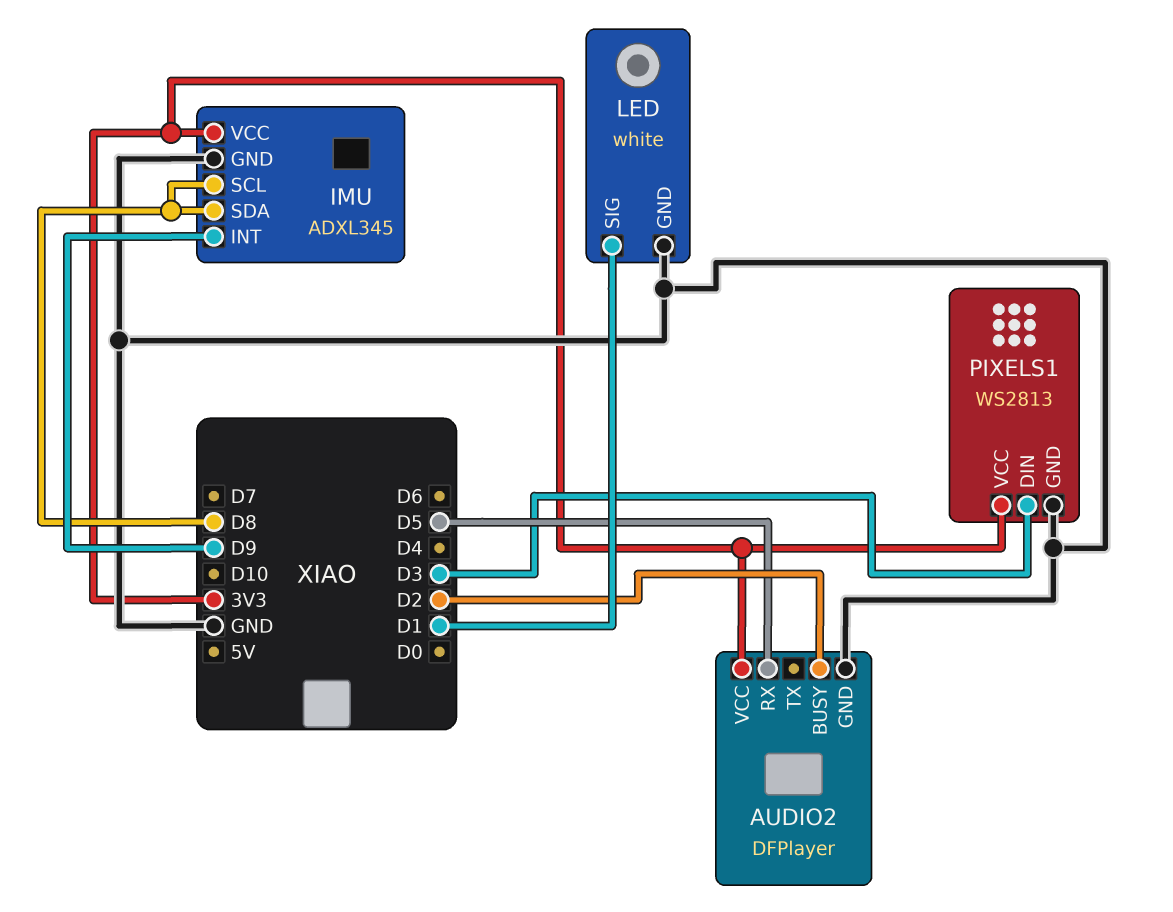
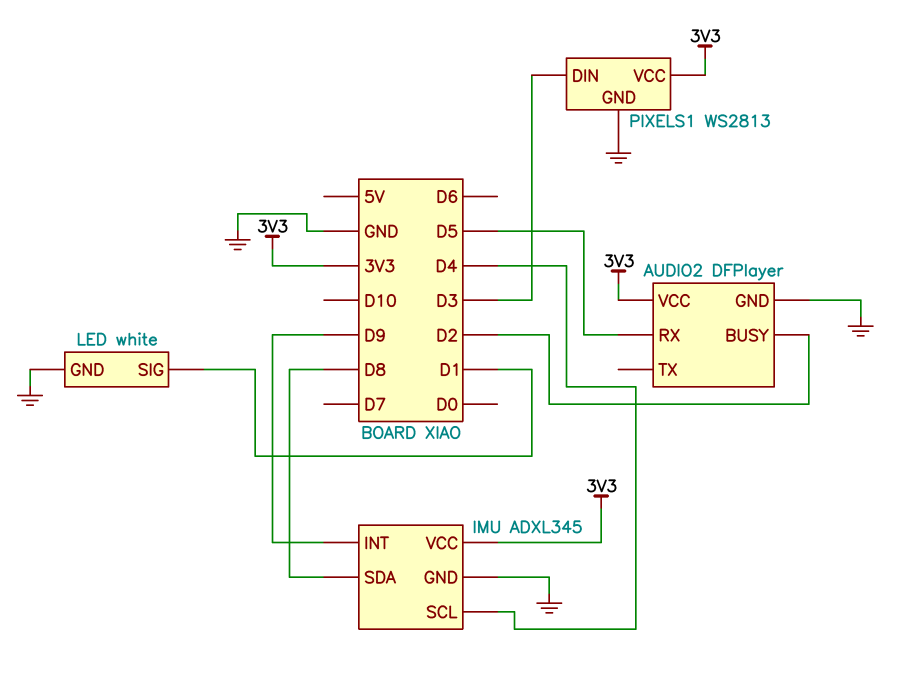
IMU pin SCL: D8 -> D4

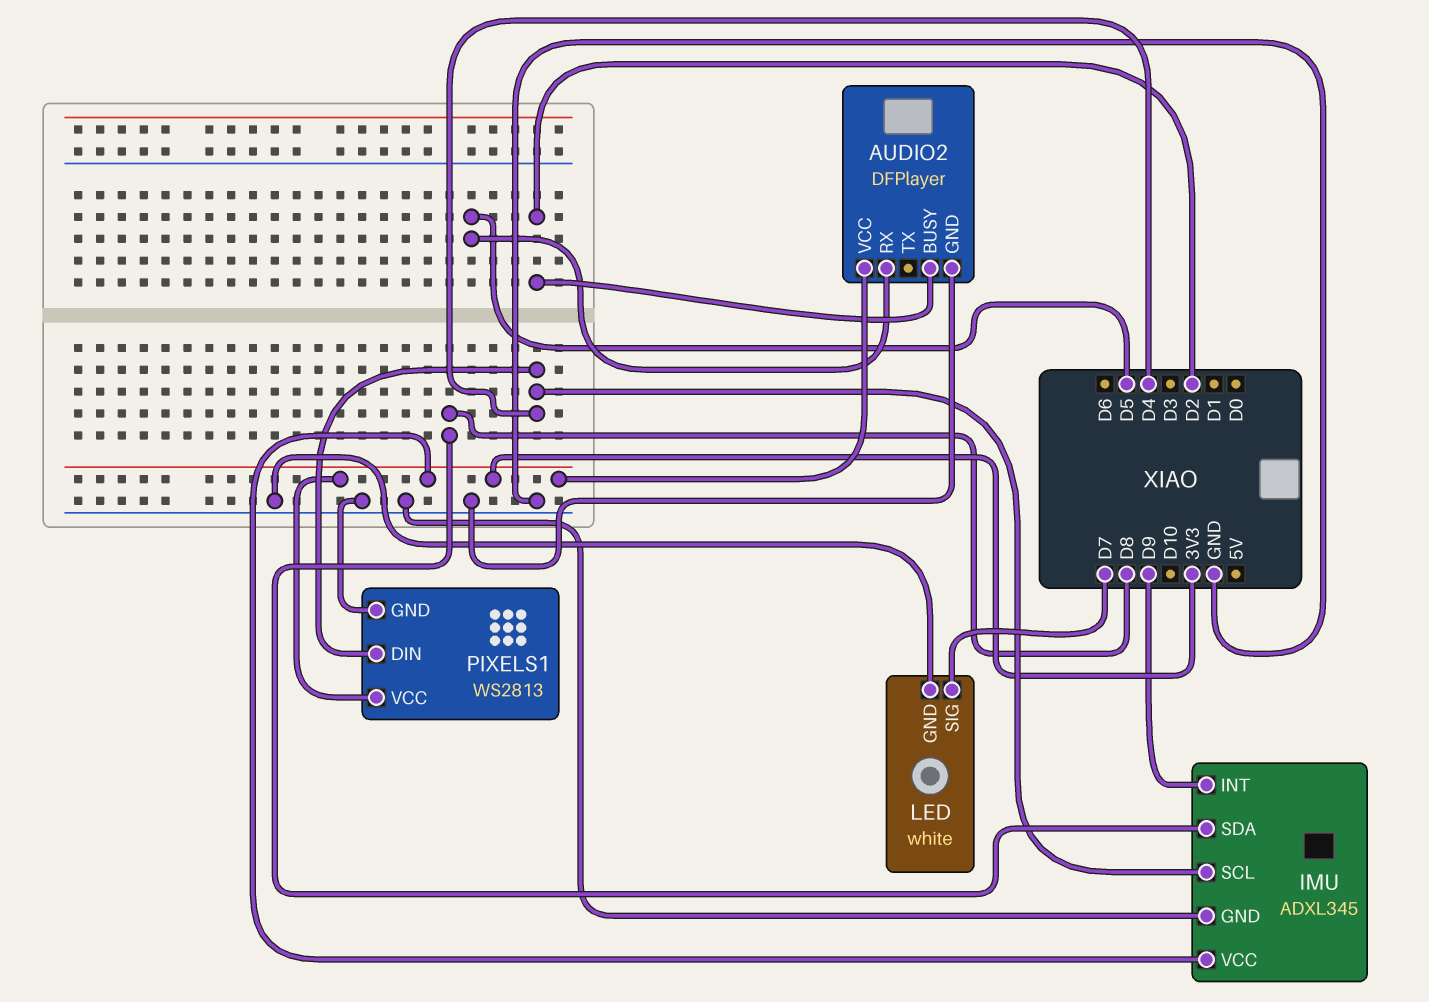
LED pin SIG: D1 -> D7
PIXELS1 pin DIN: D3 -> D4

